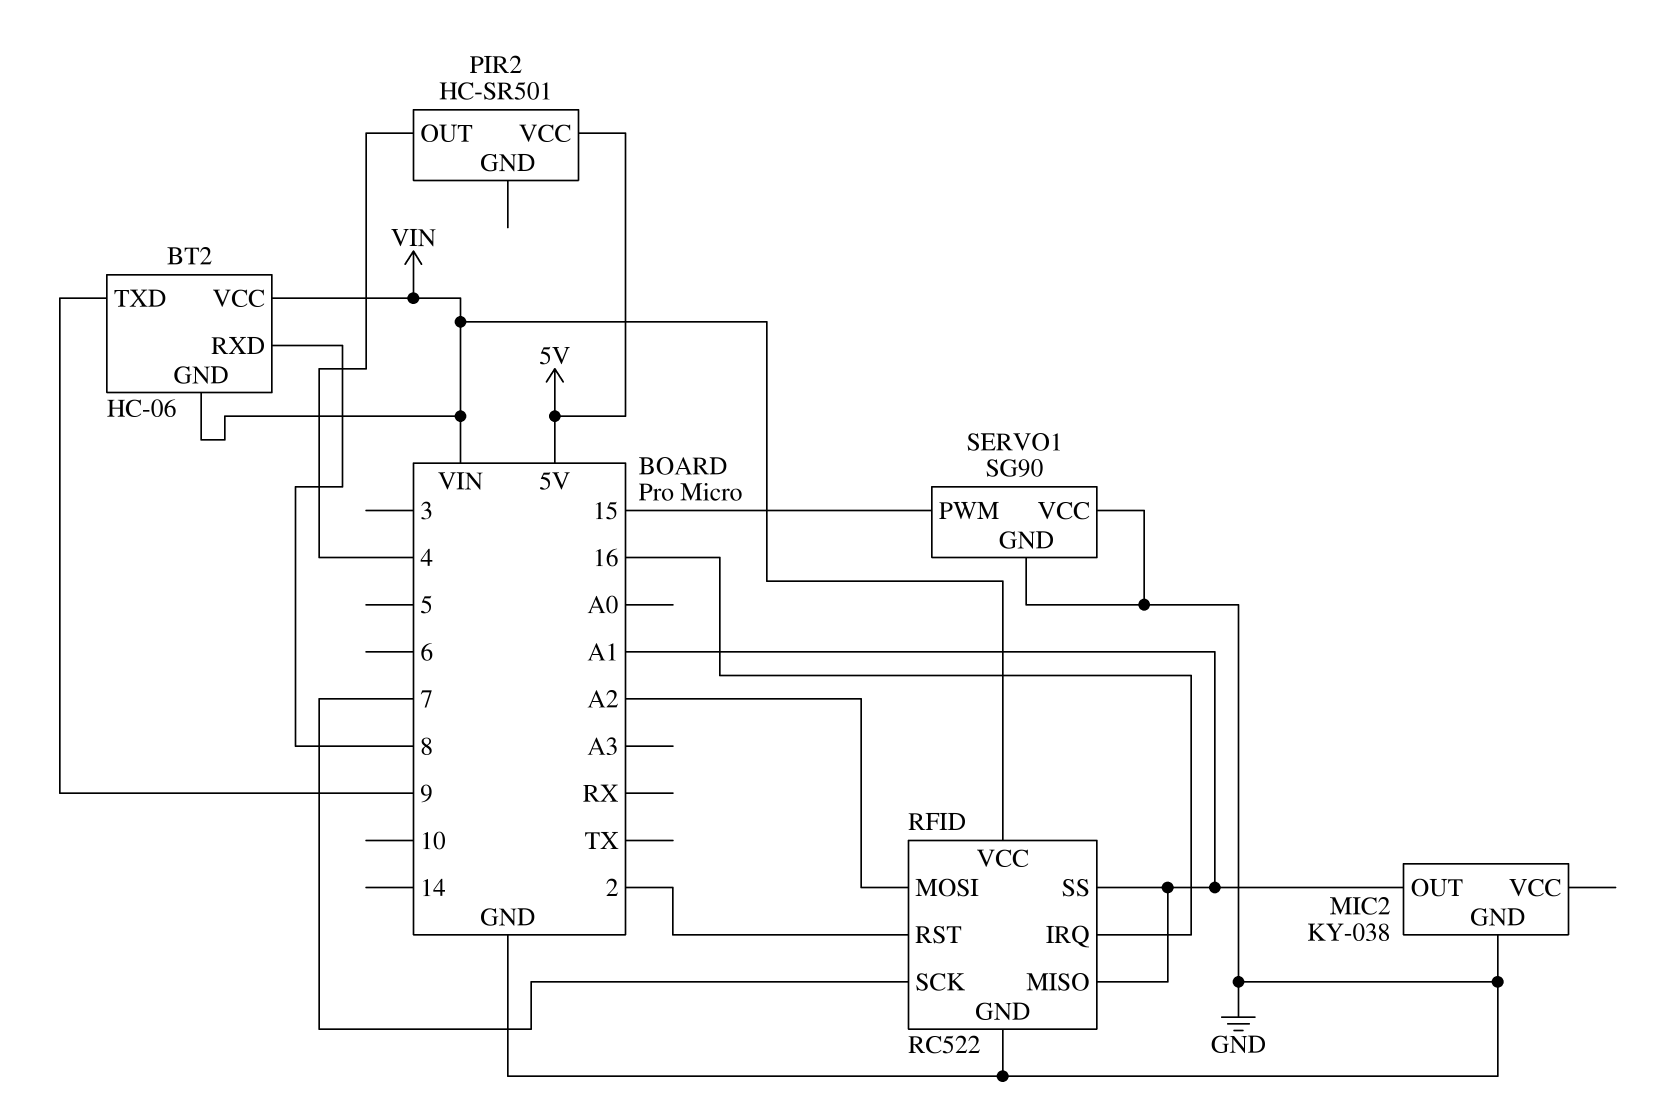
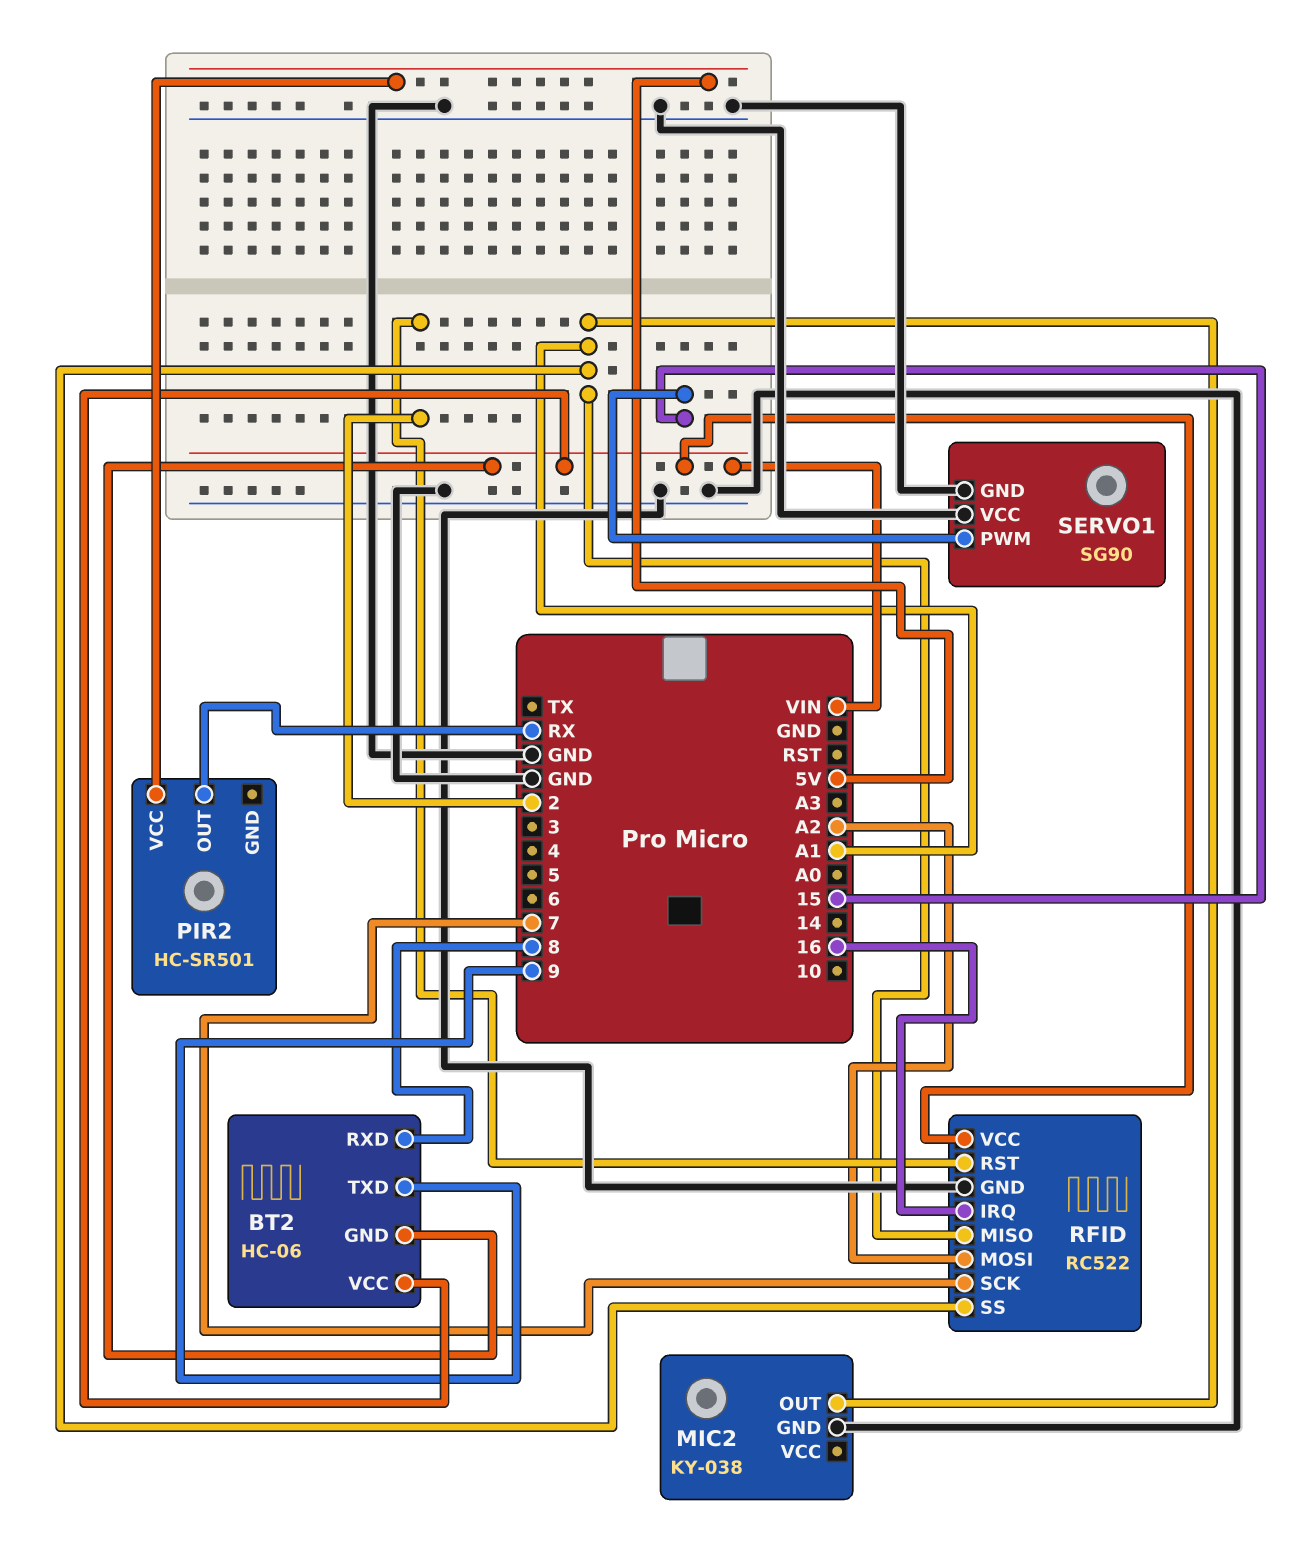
PIR2 pin OUT: 4 -> RX

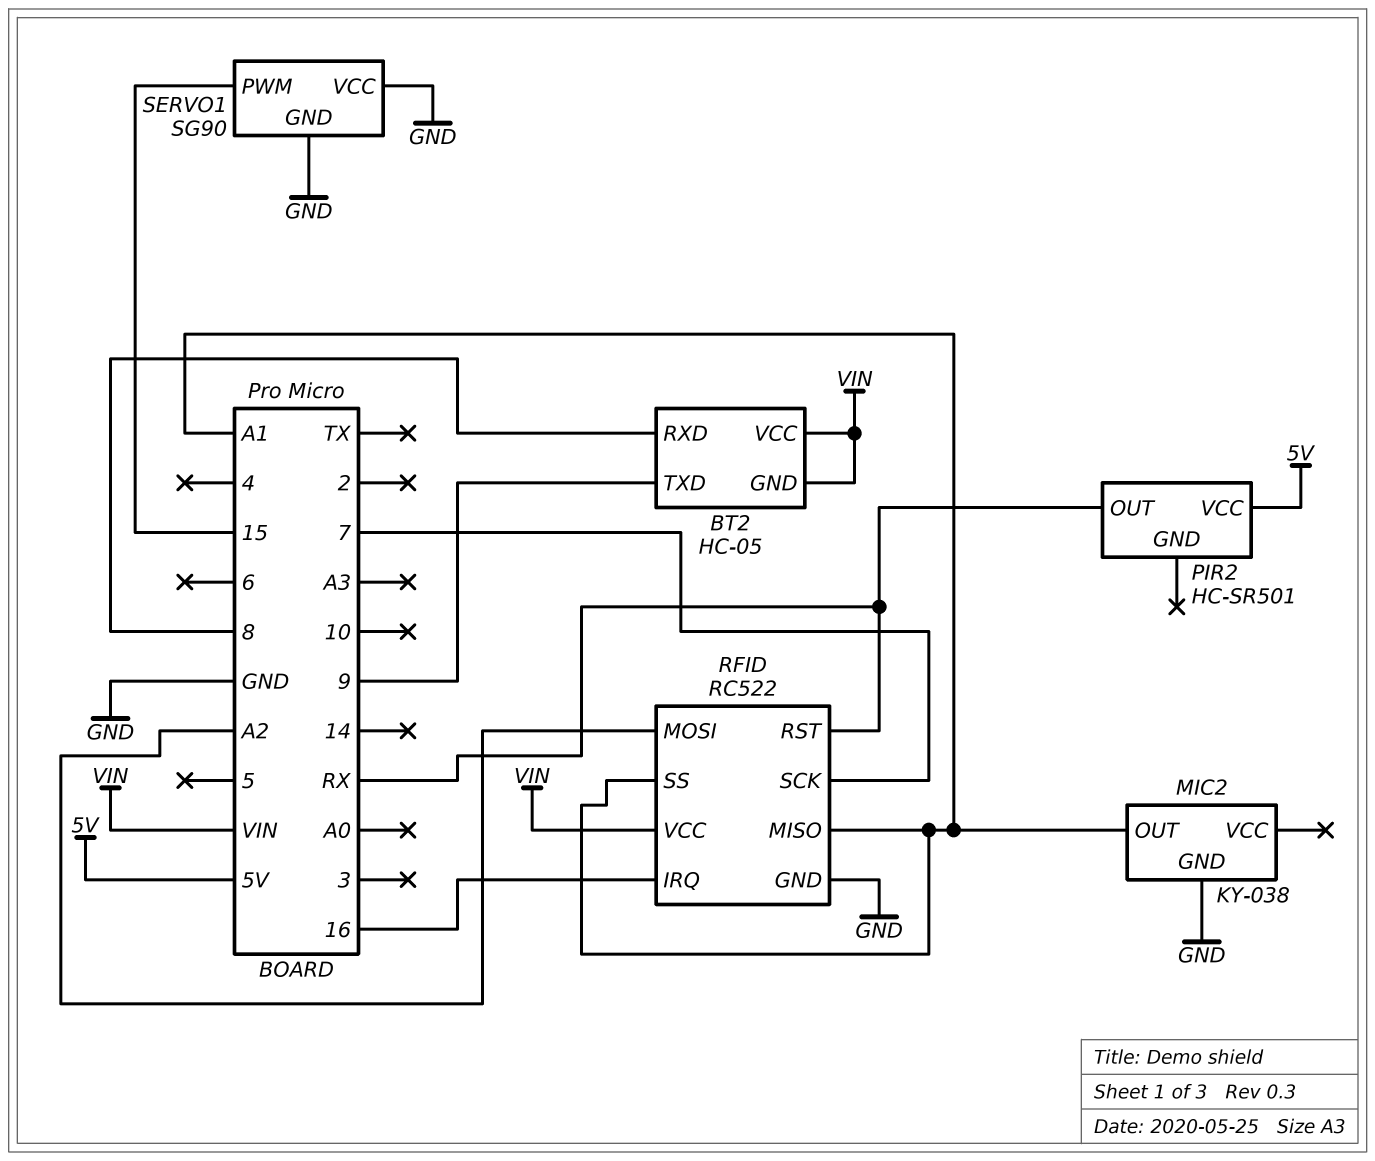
BT2: HC-06 -> HC-05
RFID pin RST: 2 -> RX

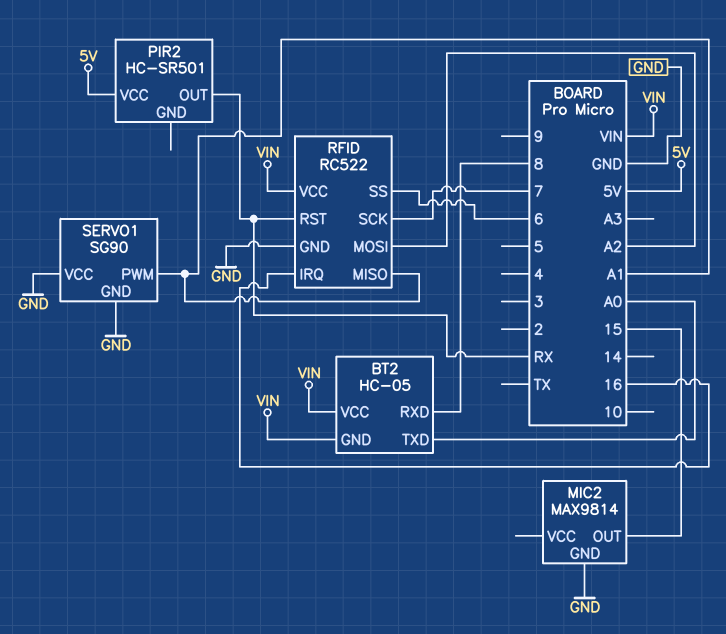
BT2 pin TXD: 9 -> A0
MIC2: KY-038 -> MAX9814
MIC2 pin OUT: A1 -> 15
RFID pin SS: A1 -> 6
SERVO1 pin PWM: 15 -> A1

